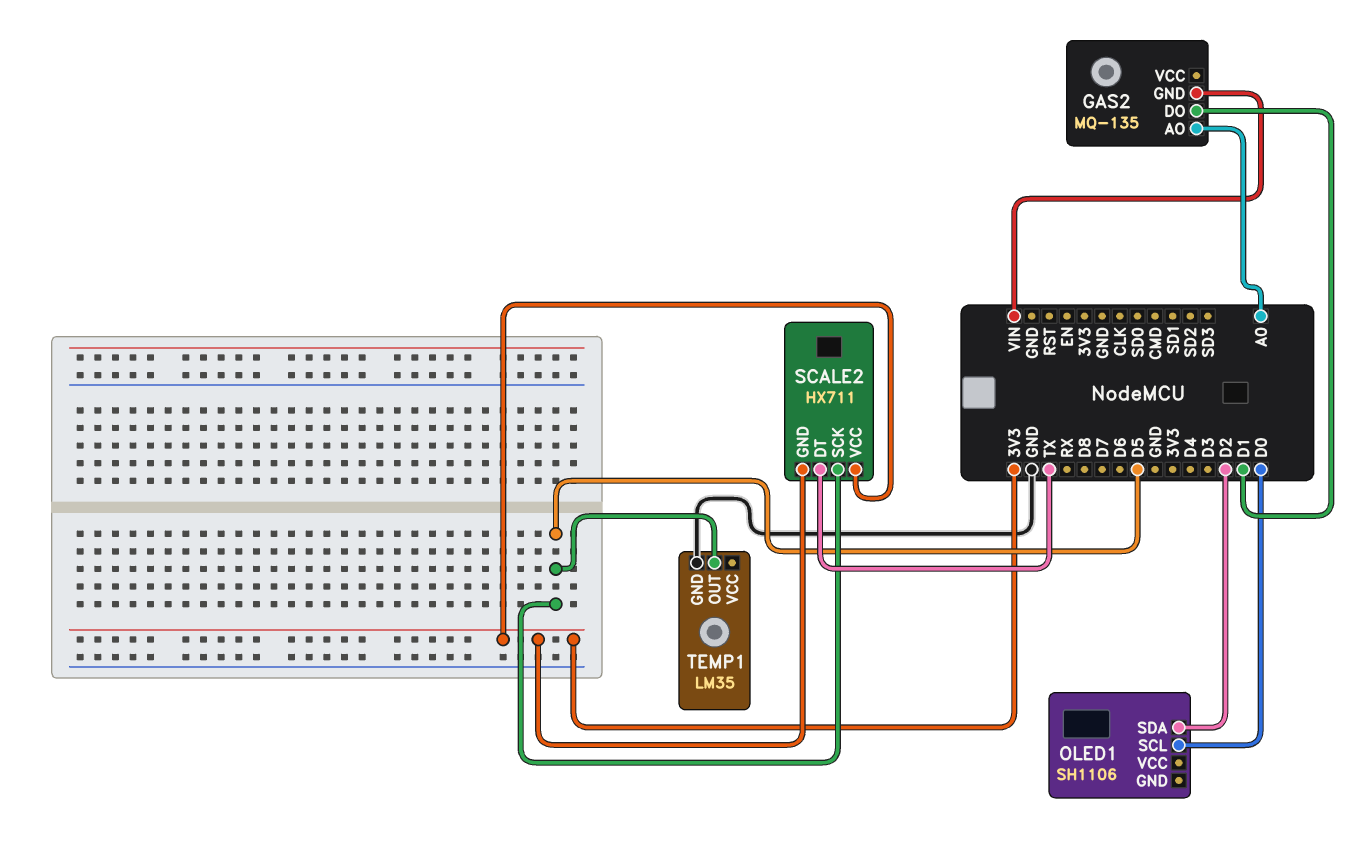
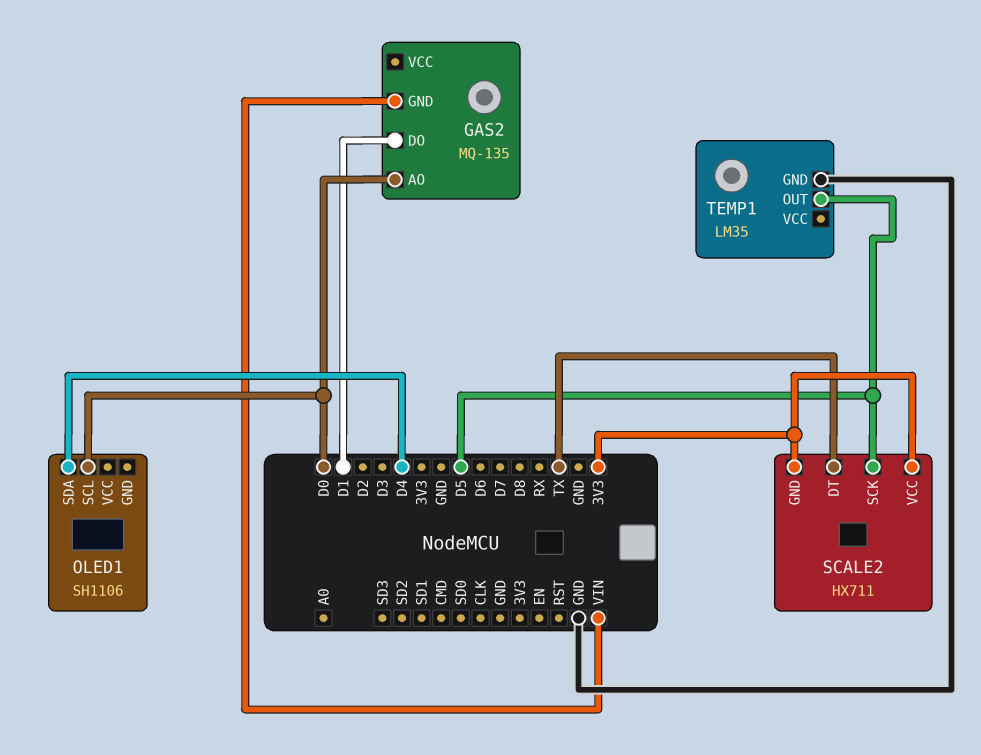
GAS2 pin AO: A0 -> D0
OLED1 pin SDA: D2 -> D4

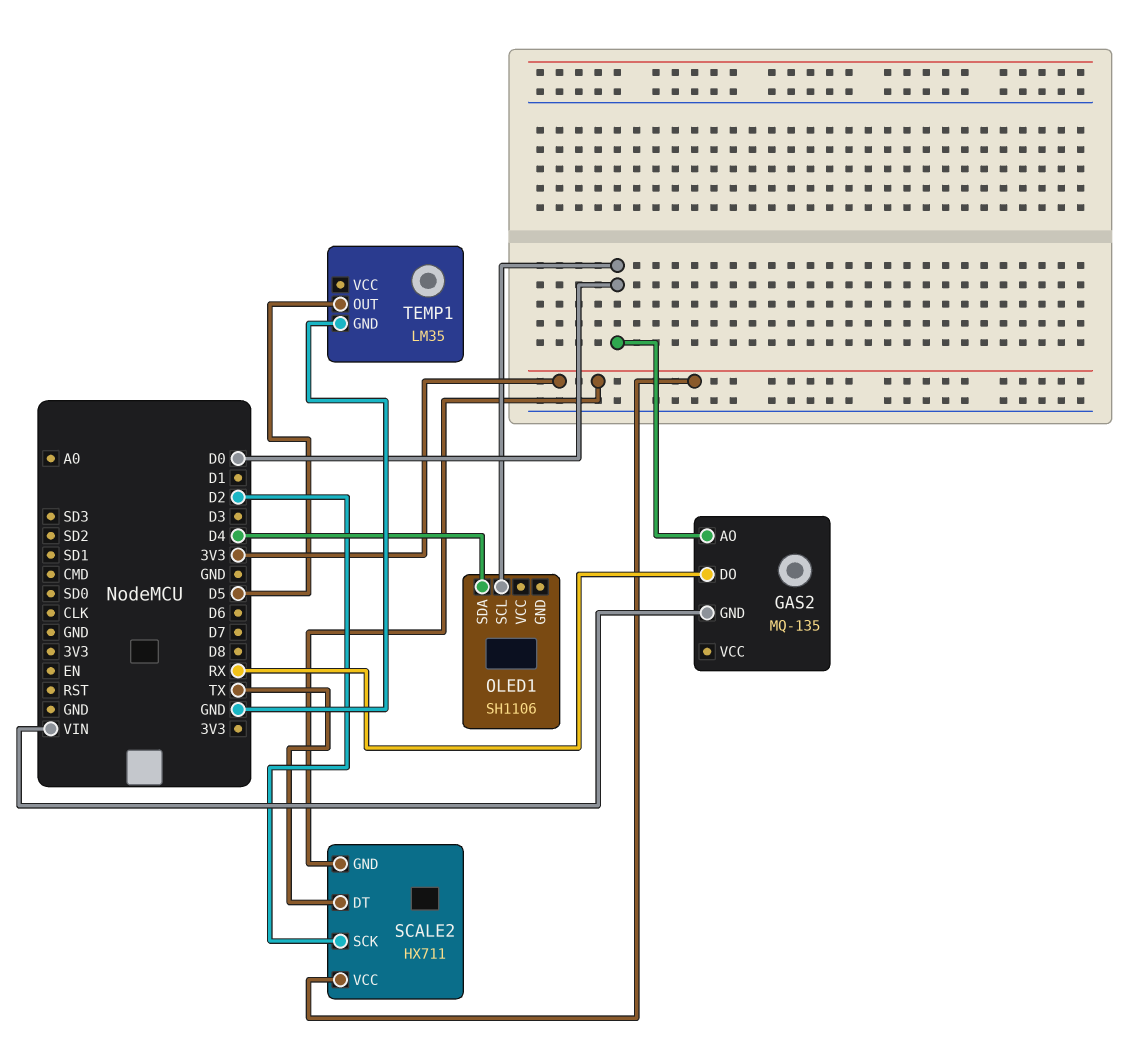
GAS2 pin DO: D1 -> RX
SCALE2 pin SCK: D5 -> D2

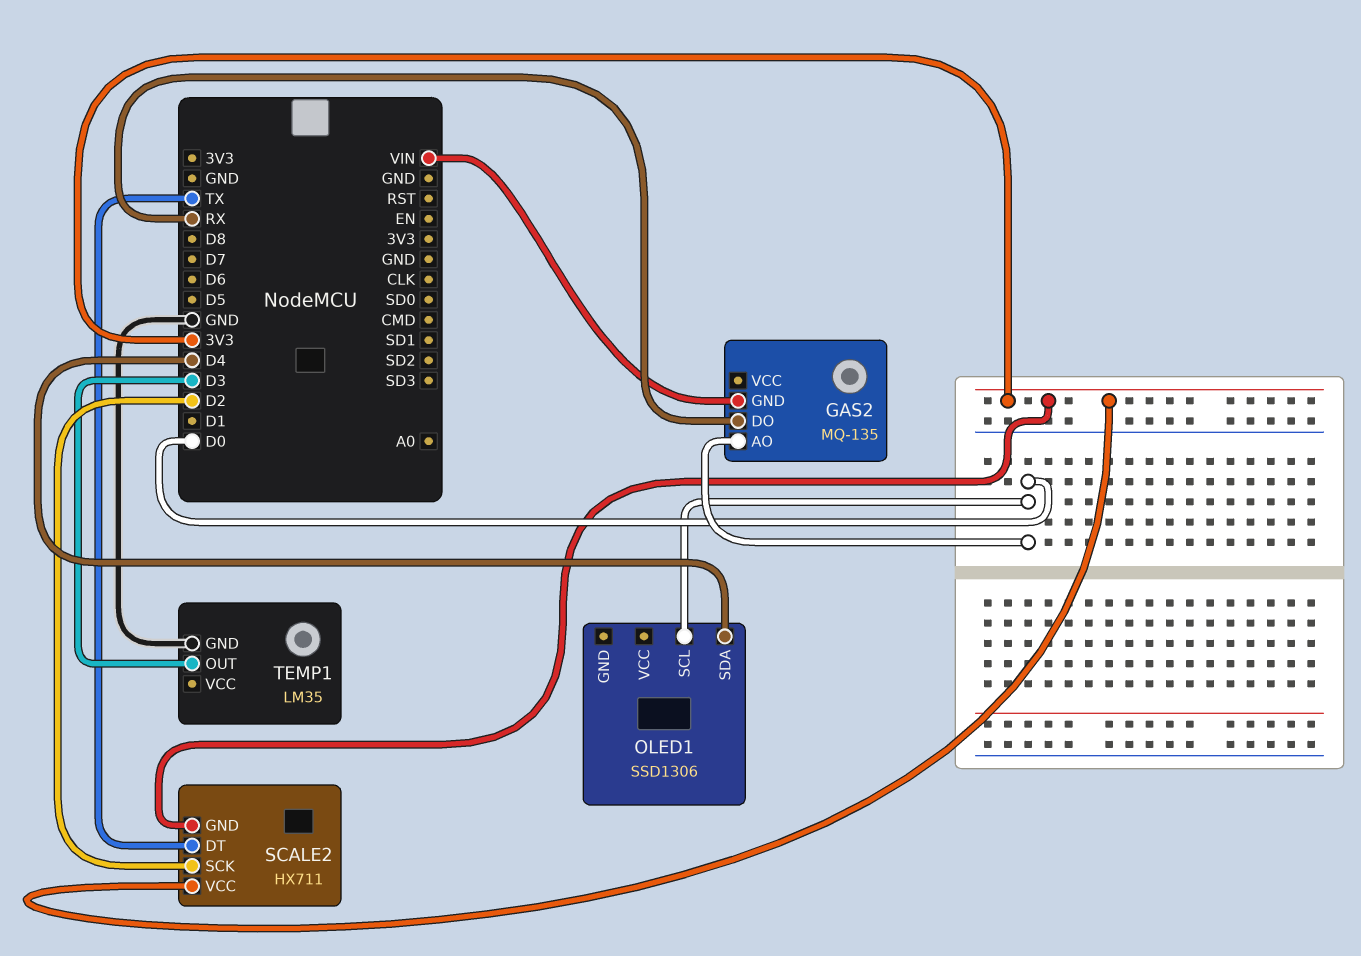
OLED1: SH1106 -> SSD1306
TEMP1 pin OUT: D5 -> D3

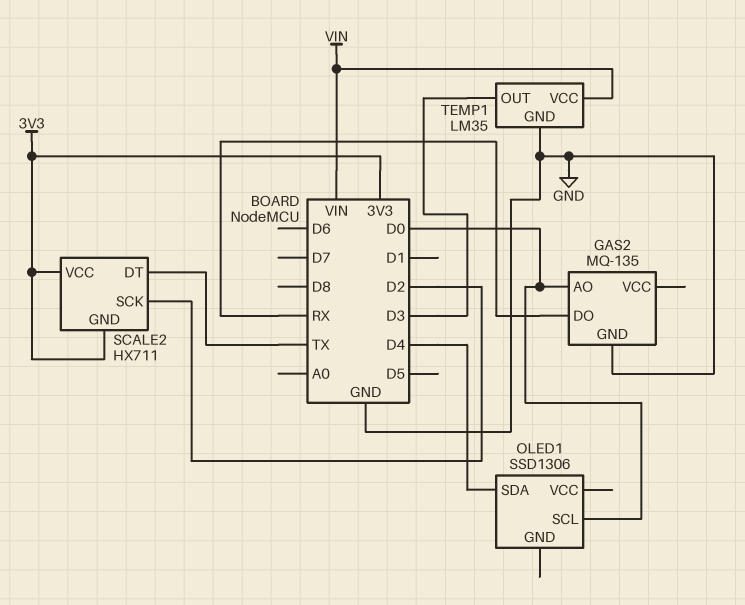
GAS2 pin GND: VIN -> GND
TEMP1 pin VCC: none -> VIN

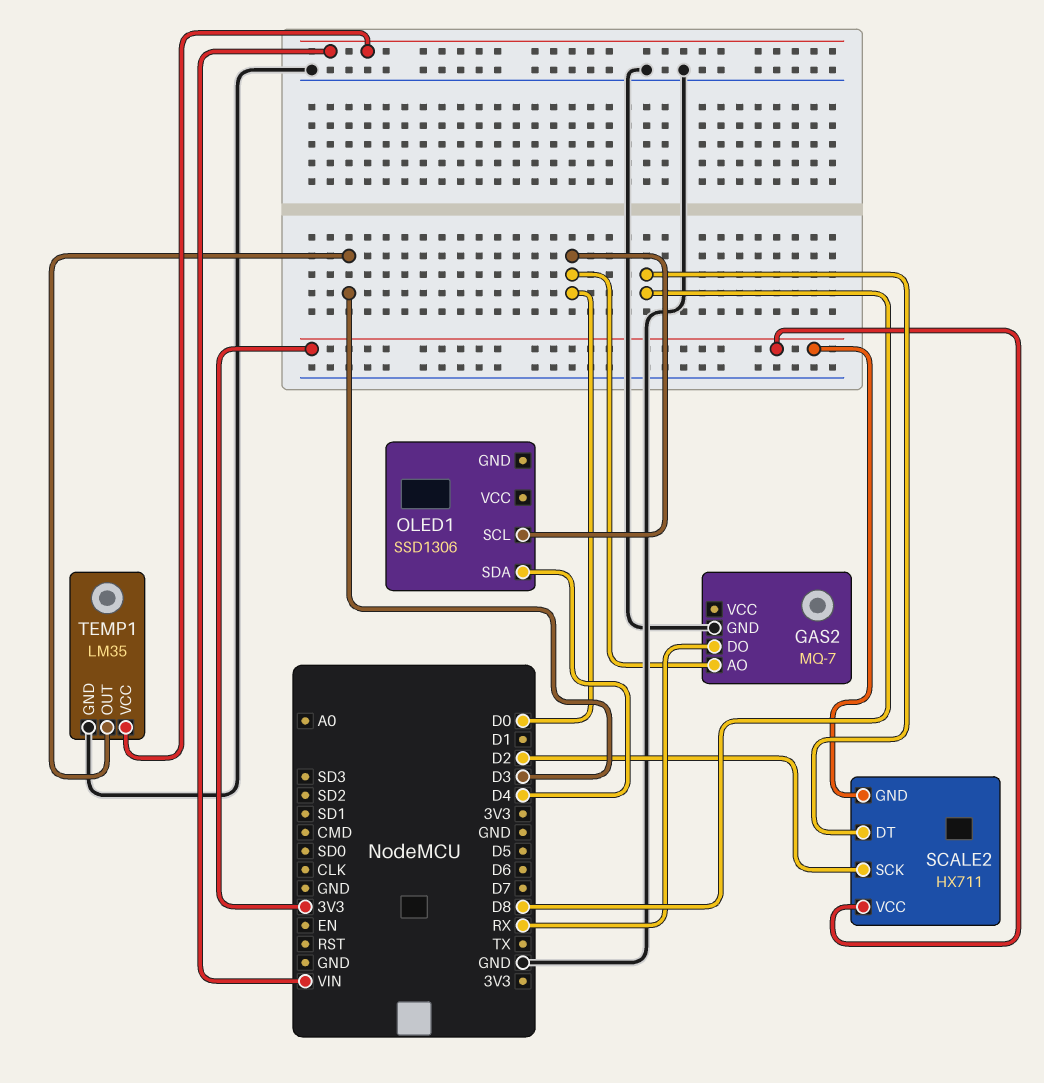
GAS2: MQ-135 -> MQ-7
SCALE2 pin DT: TX -> D8

